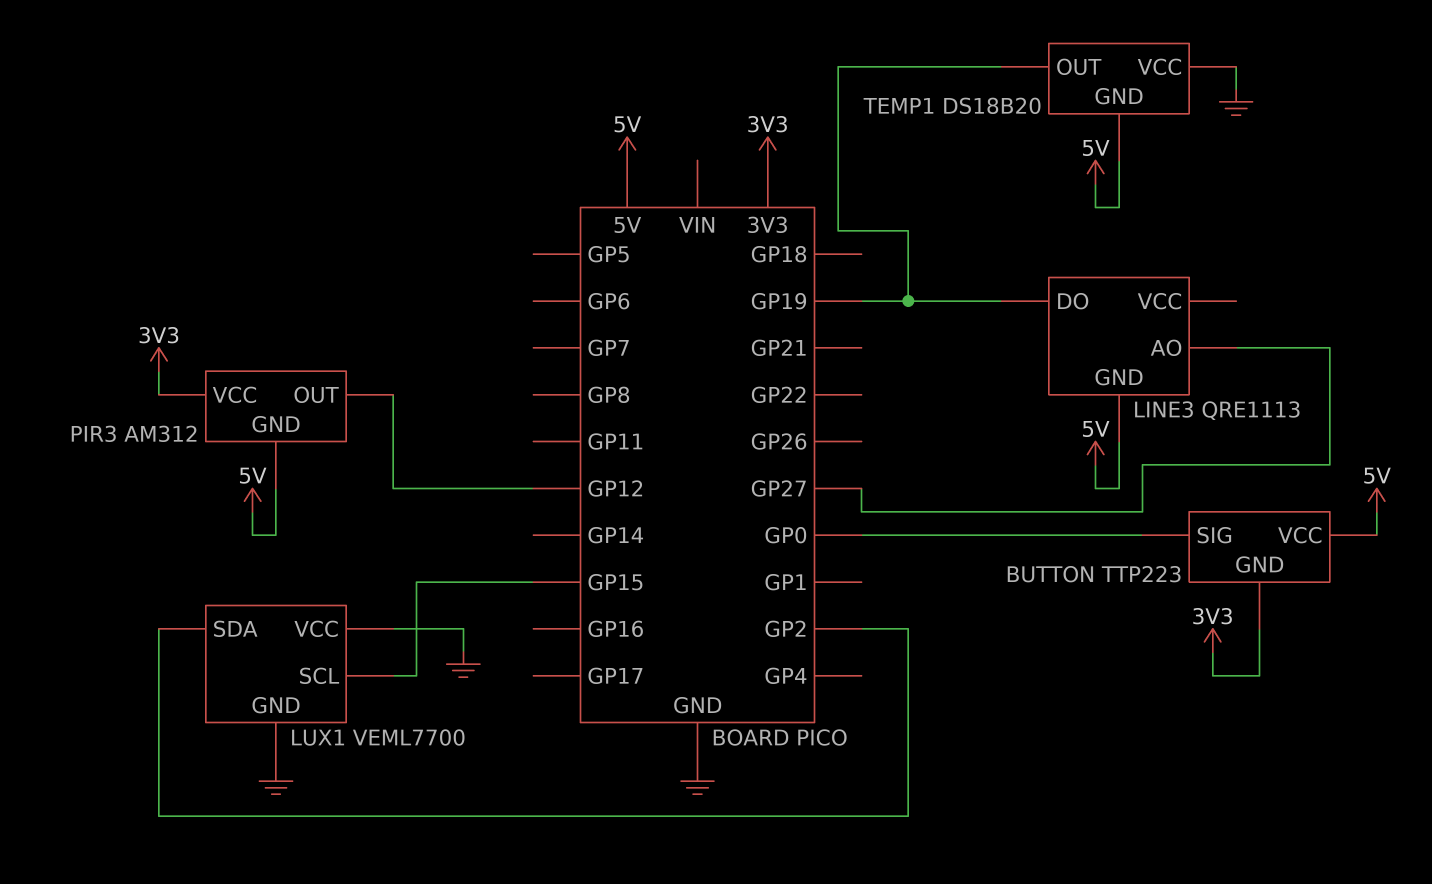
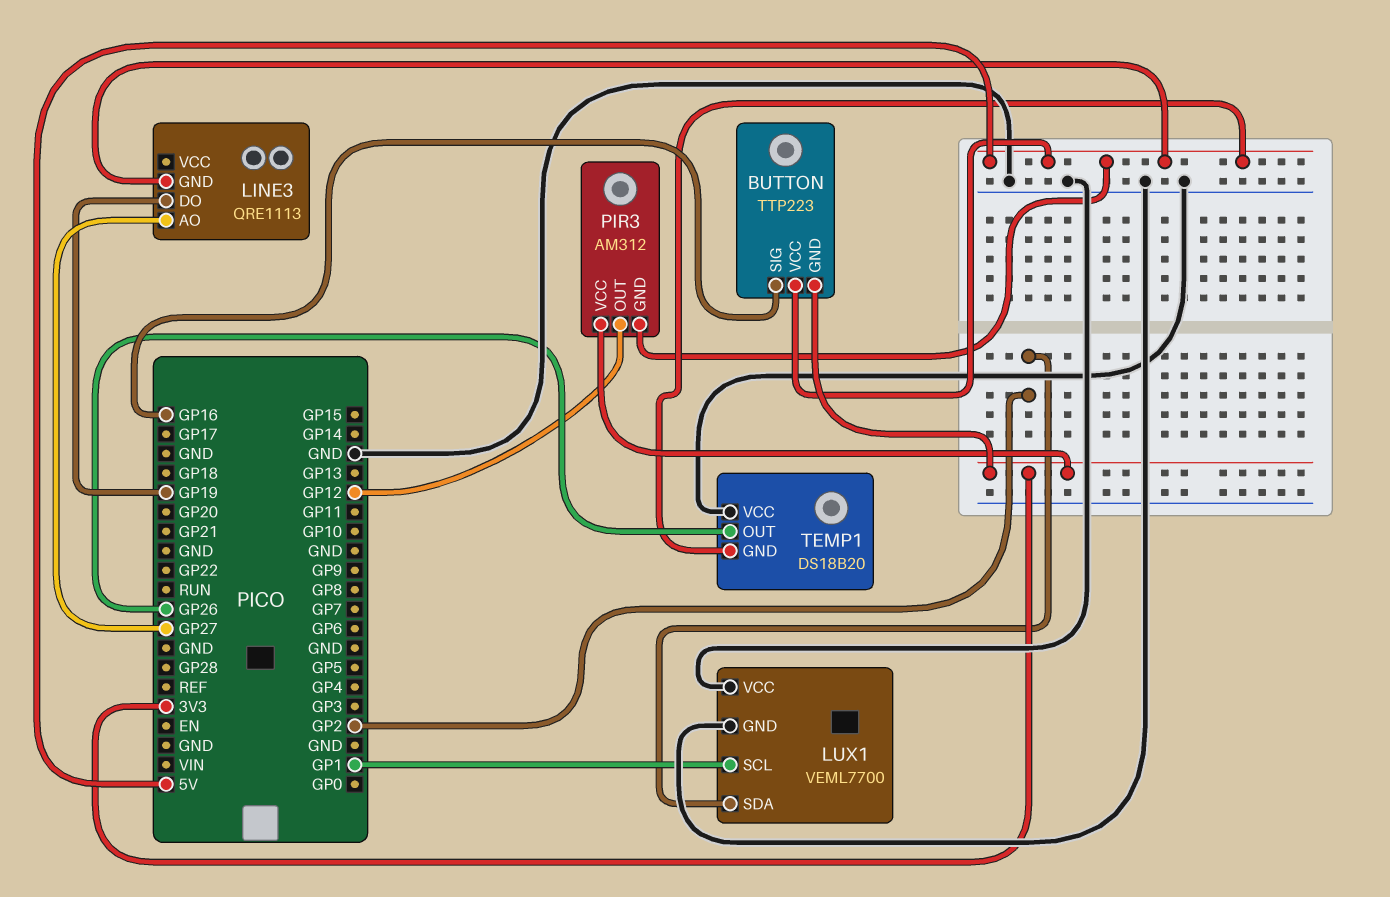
BUTTON pin SIG: GP0 -> GP16
LUX1 pin SCL: GP15 -> GP1
TEMP1 pin OUT: GP19 -> GP26

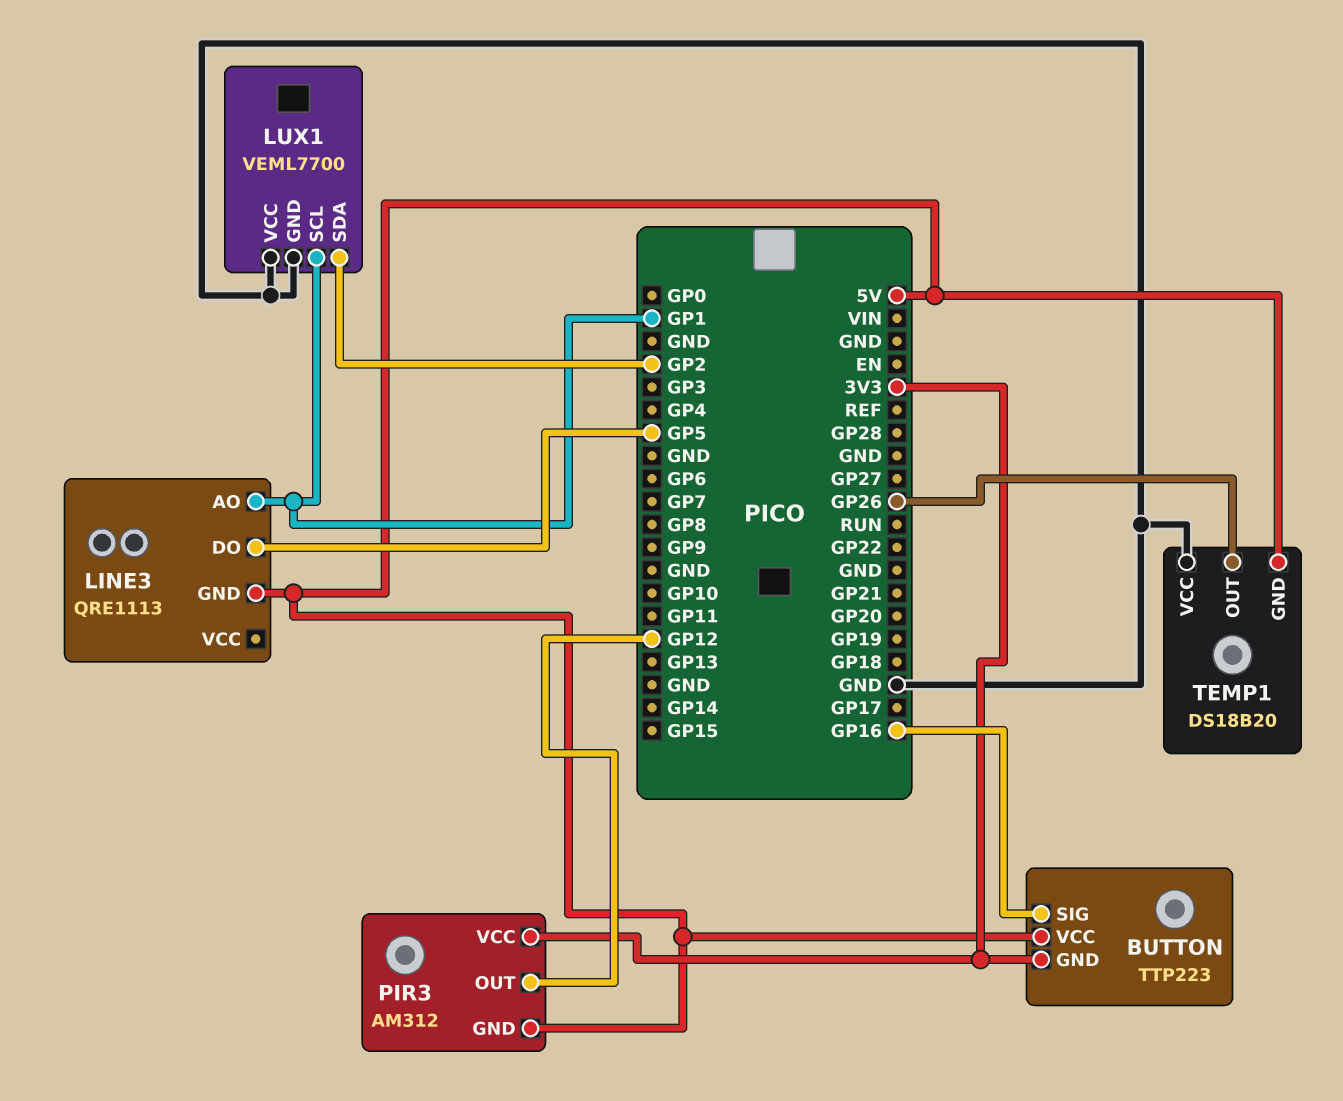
LINE3 pin AO: GP27 -> GP1
LINE3 pin DO: GP19 -> GP5

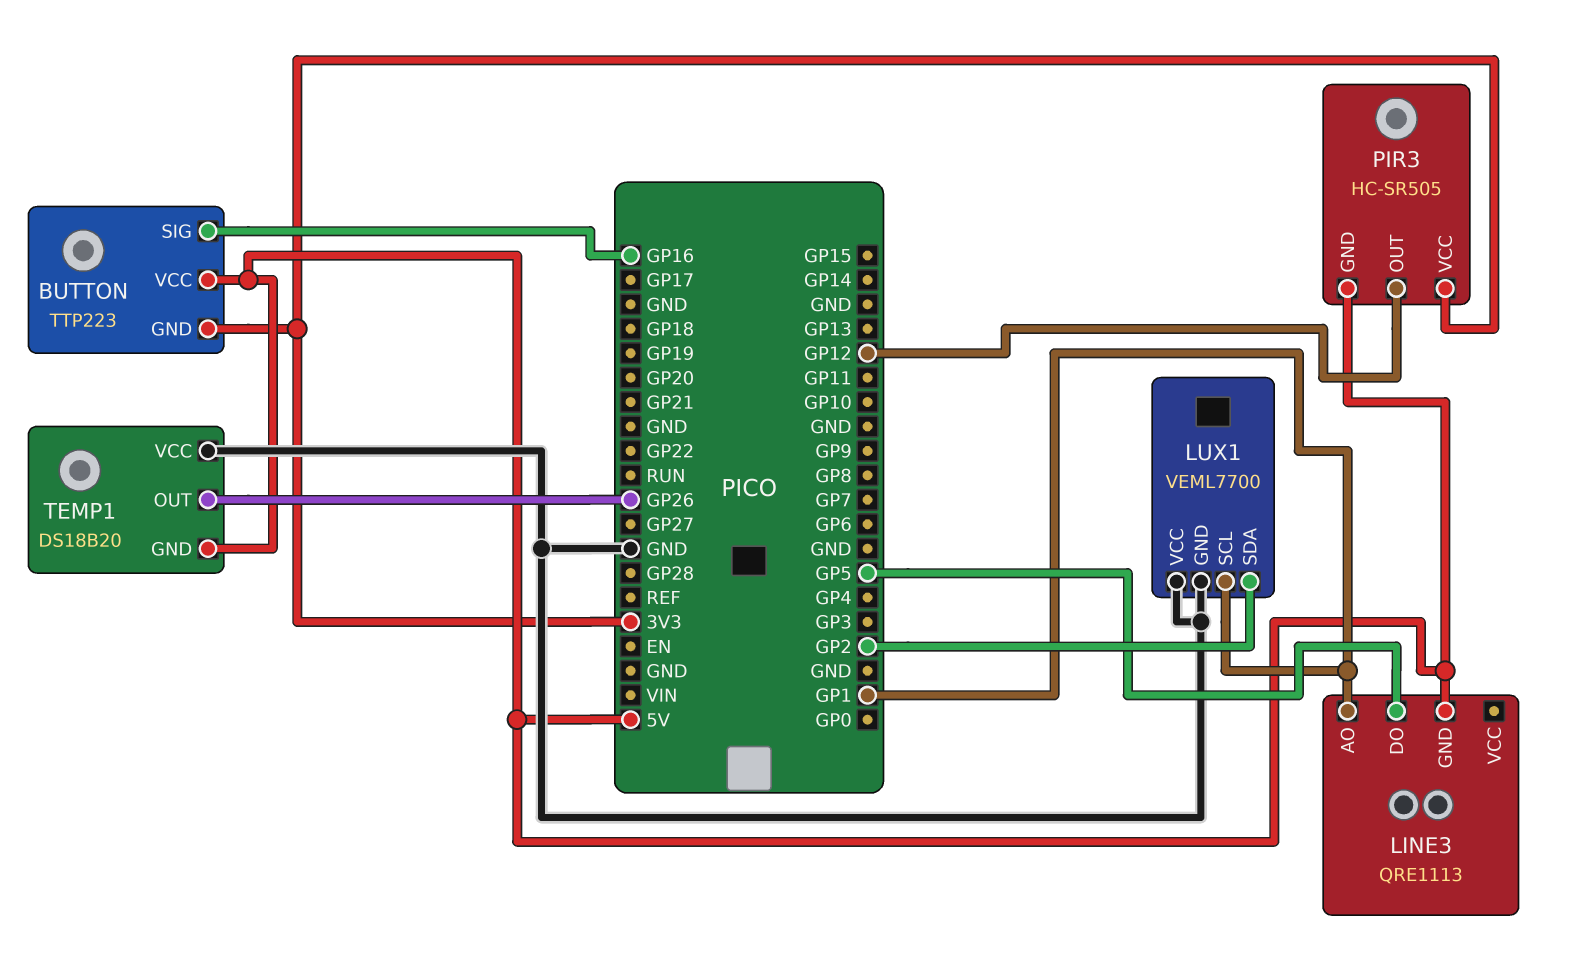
PIR3: AM312 -> HC-SR505

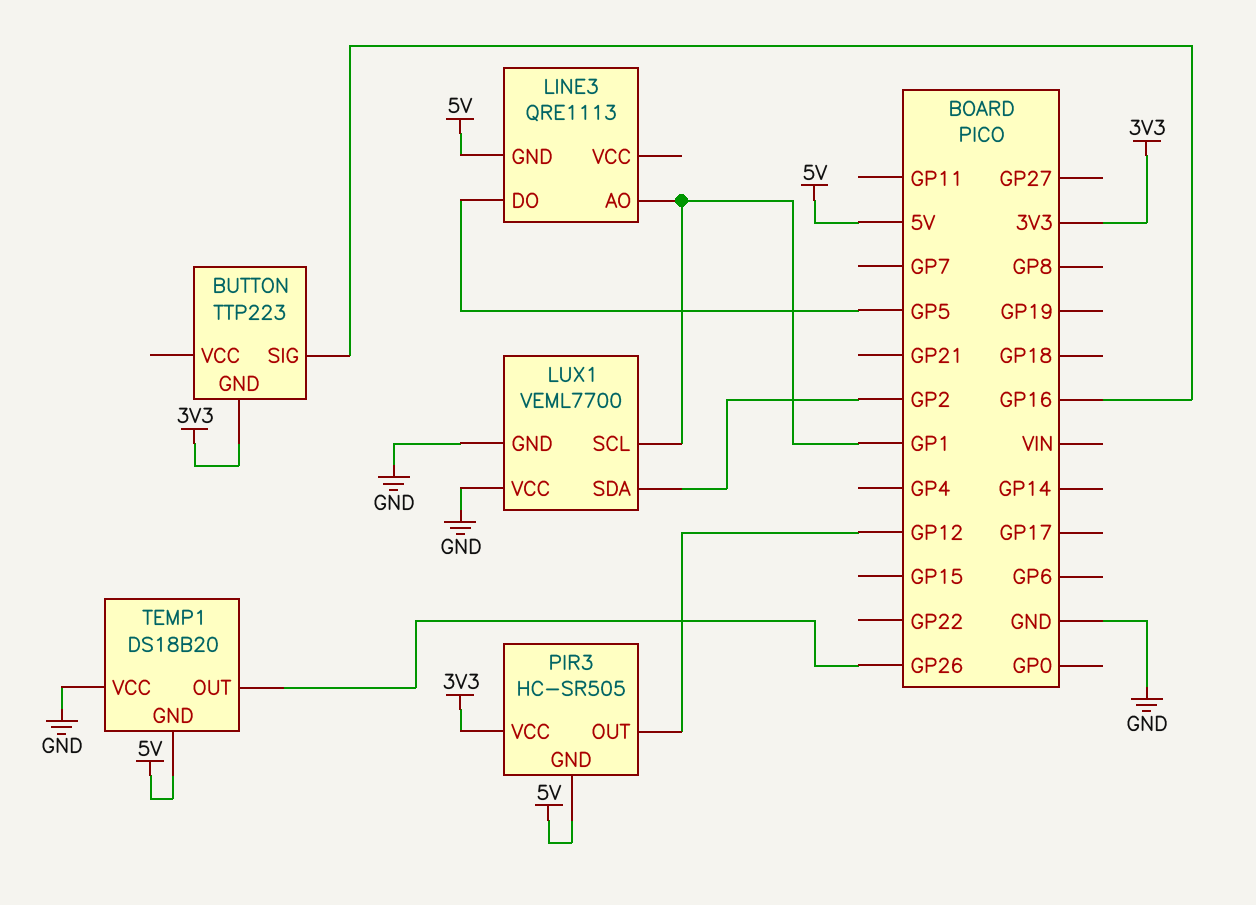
BUTTON pin VCC: 5V -> none

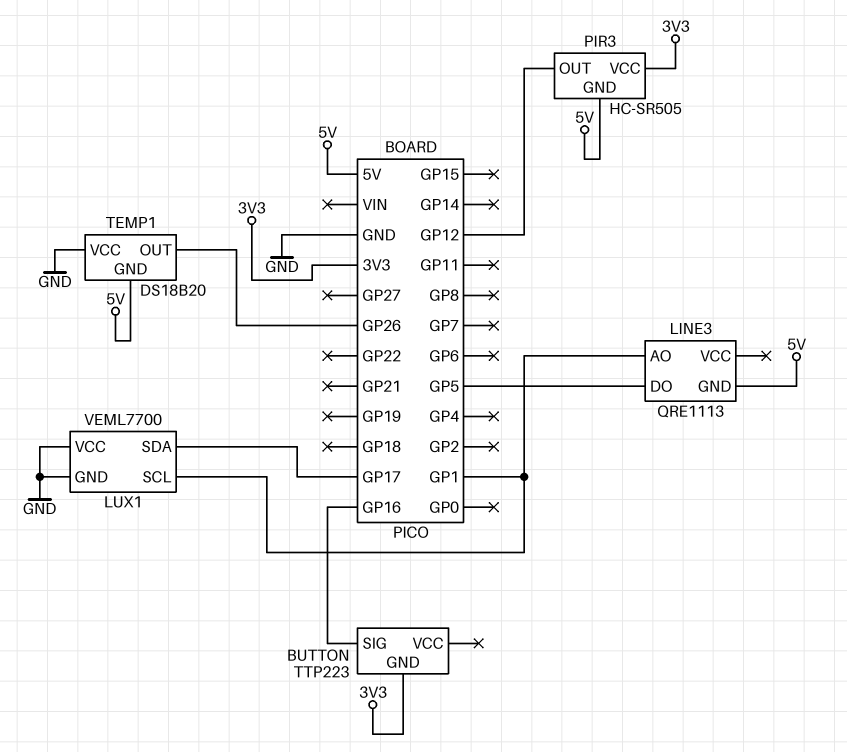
LUX1 pin SDA: GP2 -> GP17

